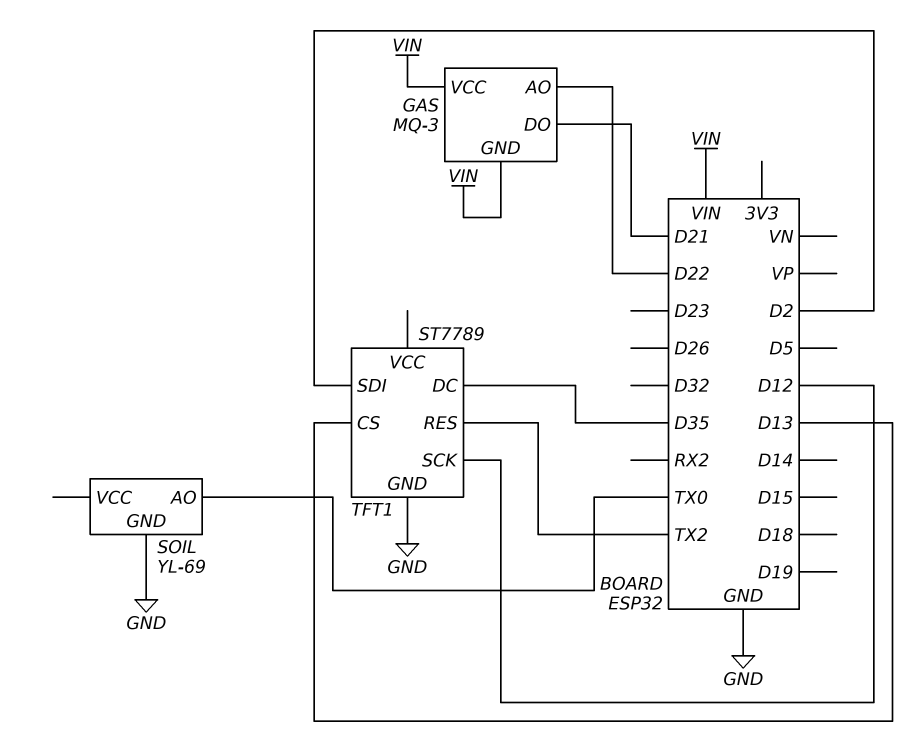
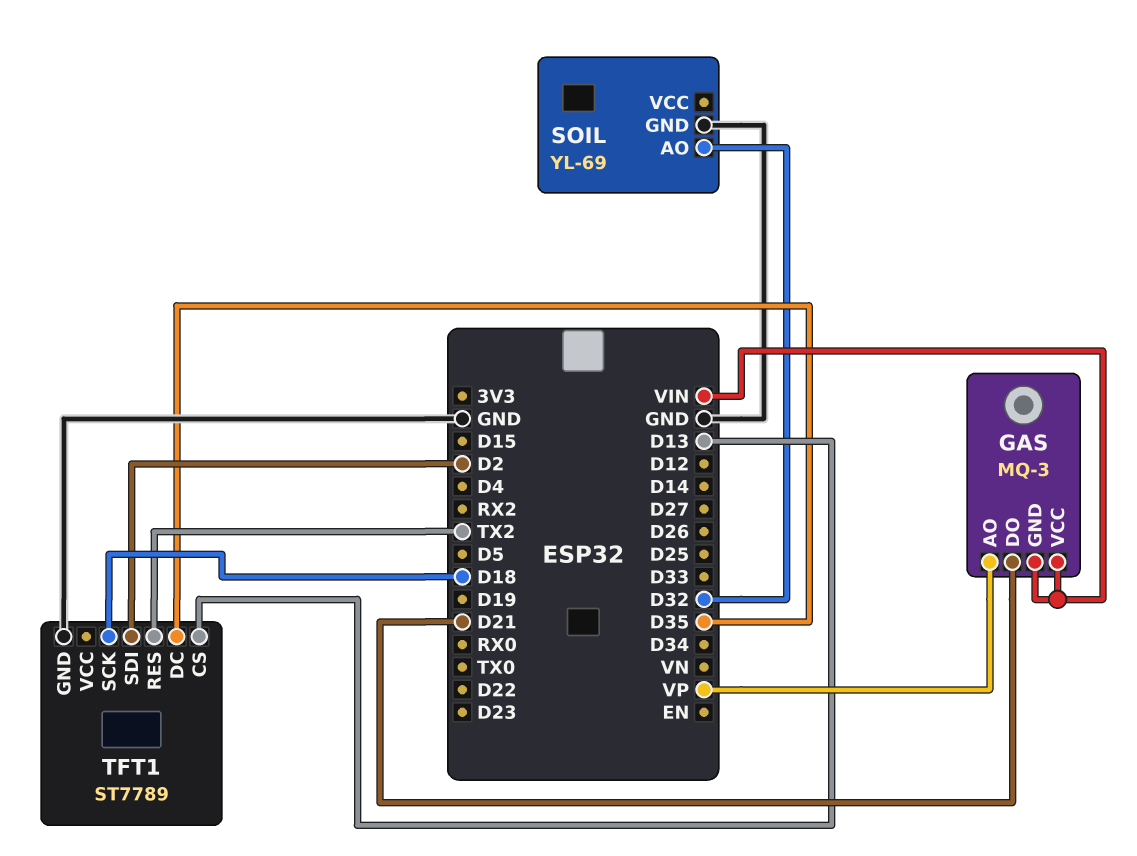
GAS pin AO: D22 -> VP
SOIL pin AO: TX0 -> D32
TFT1 pin SCK: D12 -> D18

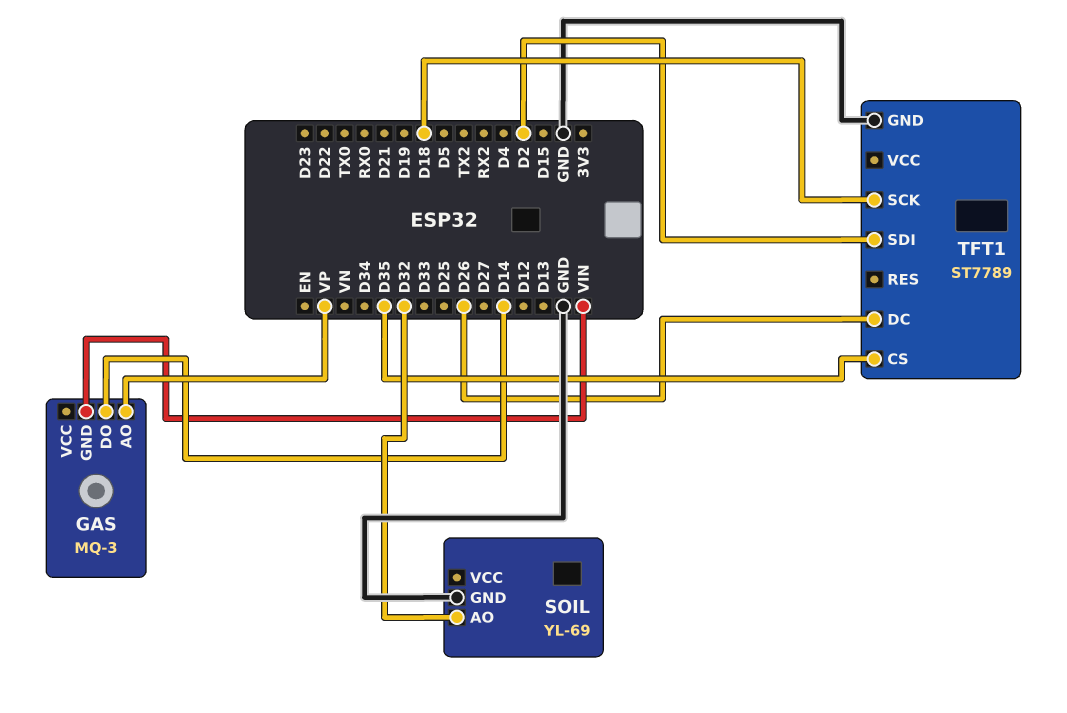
GAS pin DO: D21 -> D14
GAS pin VCC: VIN -> none
TFT1 pin CS: D13 -> D35
TFT1 pin DC: D35 -> D26
TFT1 pin RES: TX2 -> none

